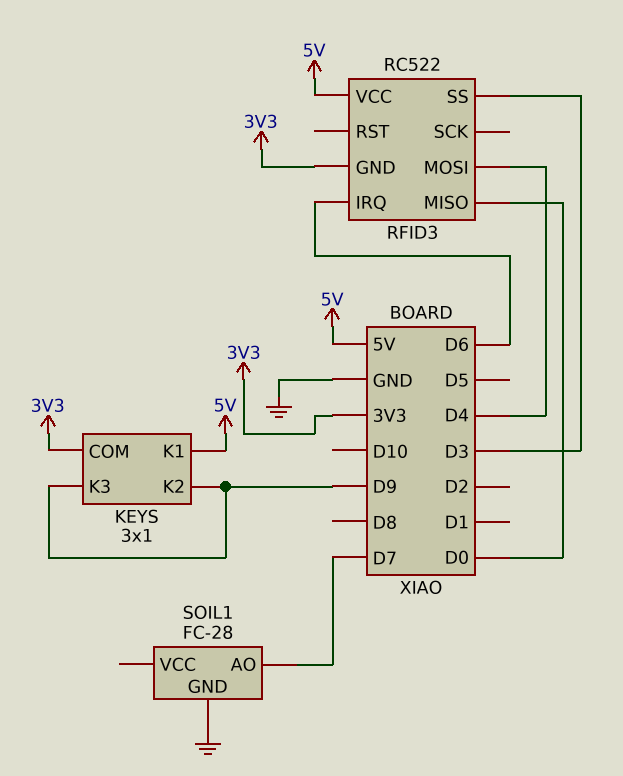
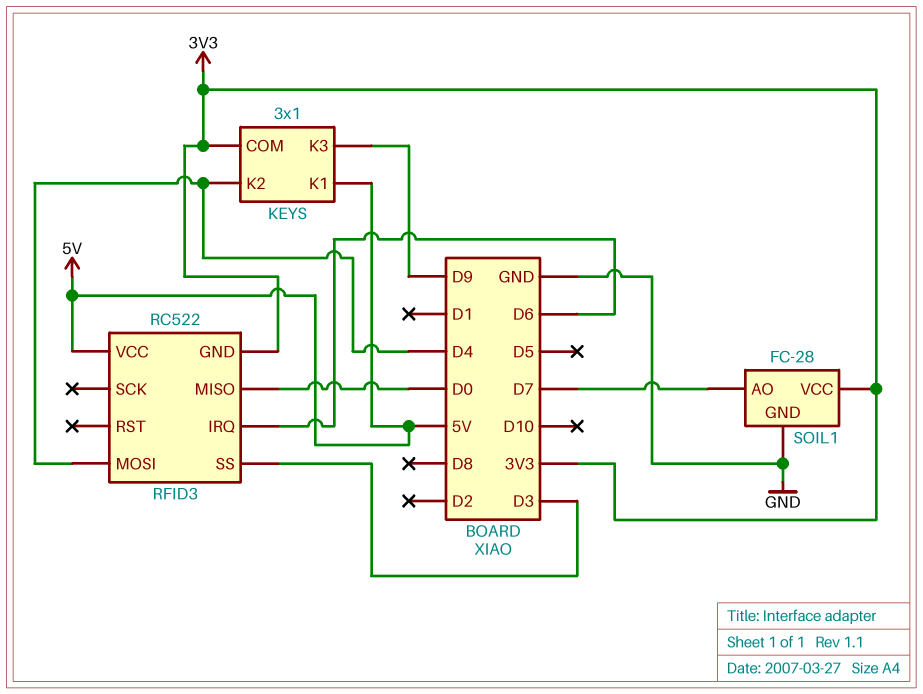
KEYS pin K2: D9 -> D4
SOIL1 pin VCC: none -> 3V3

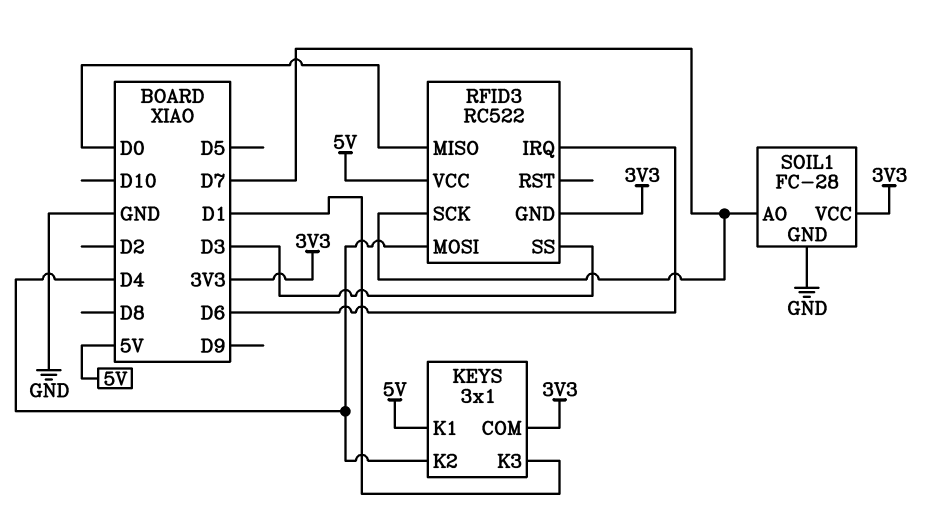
KEYS pin K3: D9 -> D1
RFID3 pin SCK: none -> D7

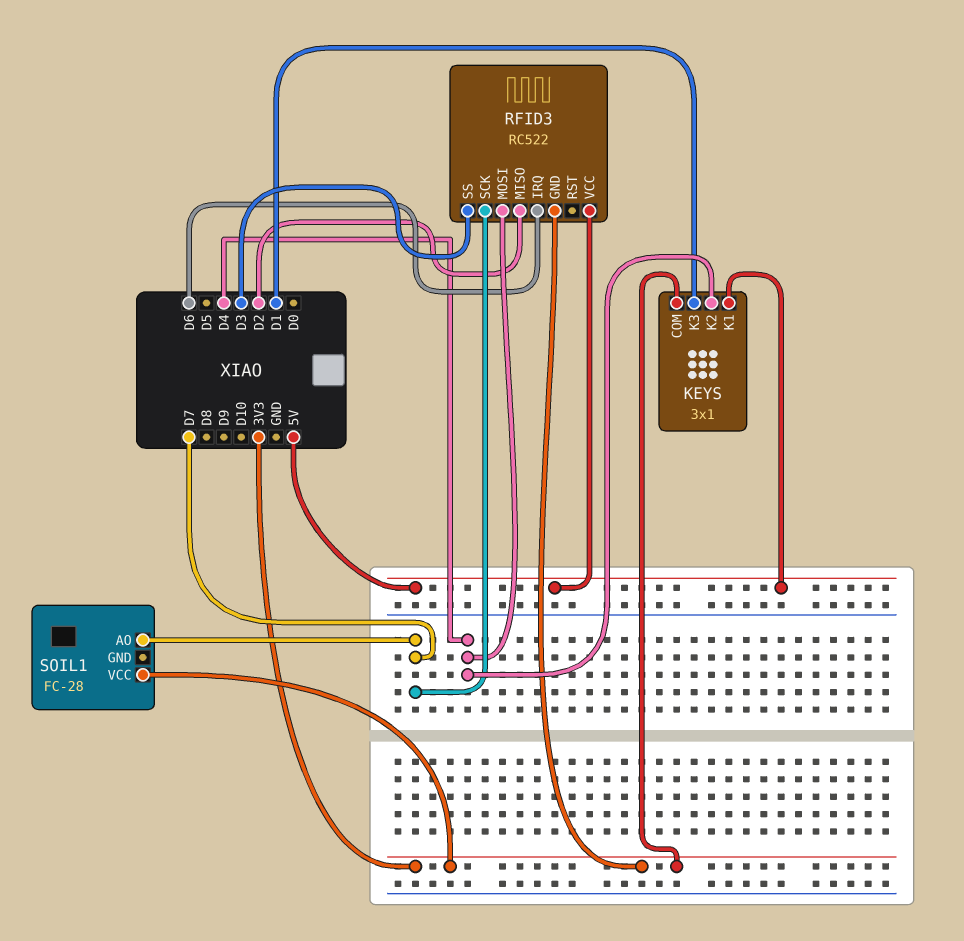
RFID3 pin MISO: D0 -> D2
SOIL1 pin GND: GND -> none

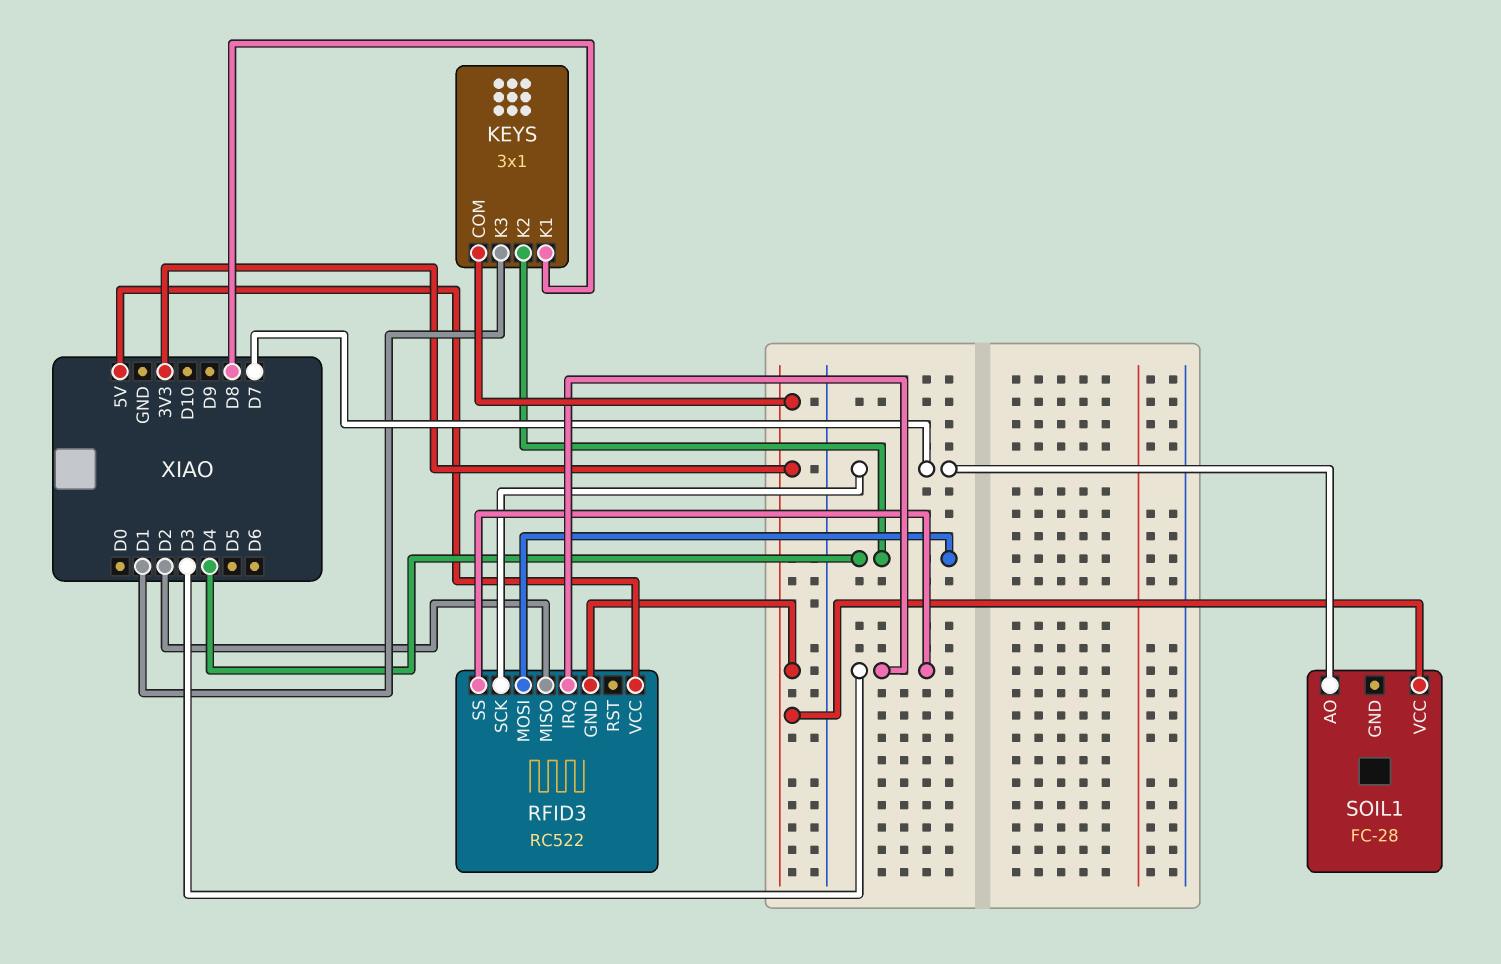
KEYS pin K1: 5V -> D8
RFID3 pin IRQ: D6 -> D3

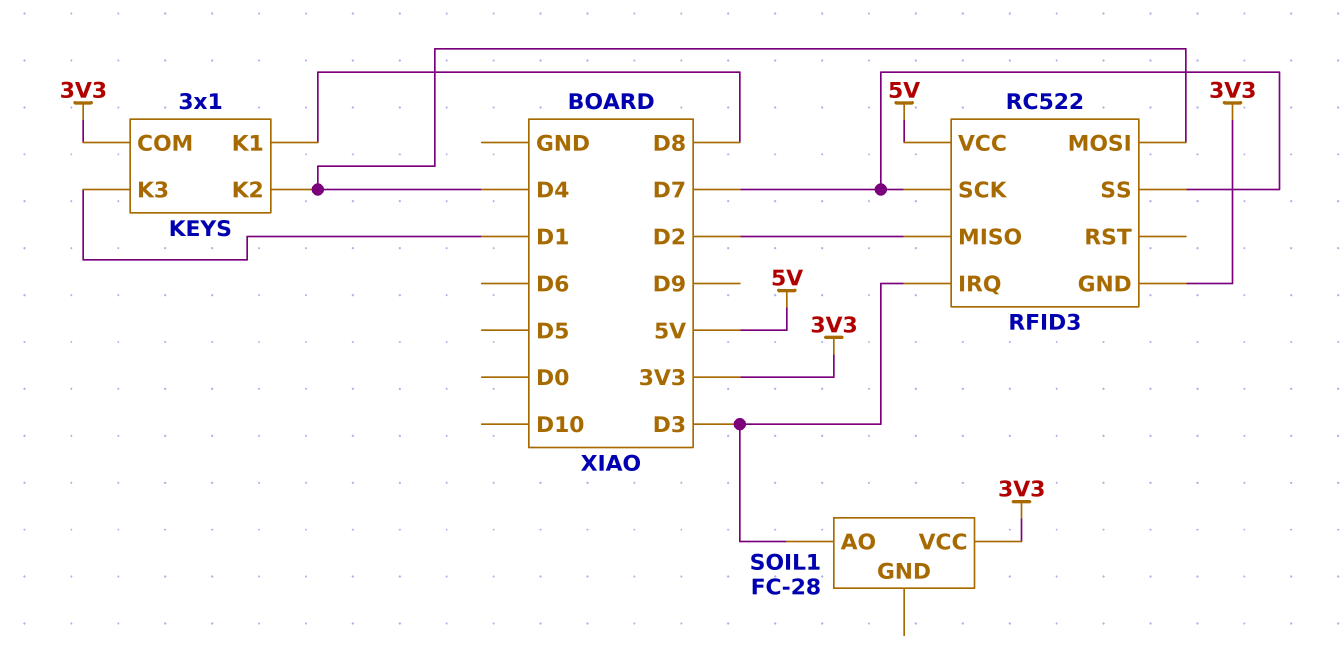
RFID3 pin SS: D3 -> D7
SOIL1 pin AO: D7 -> D3

